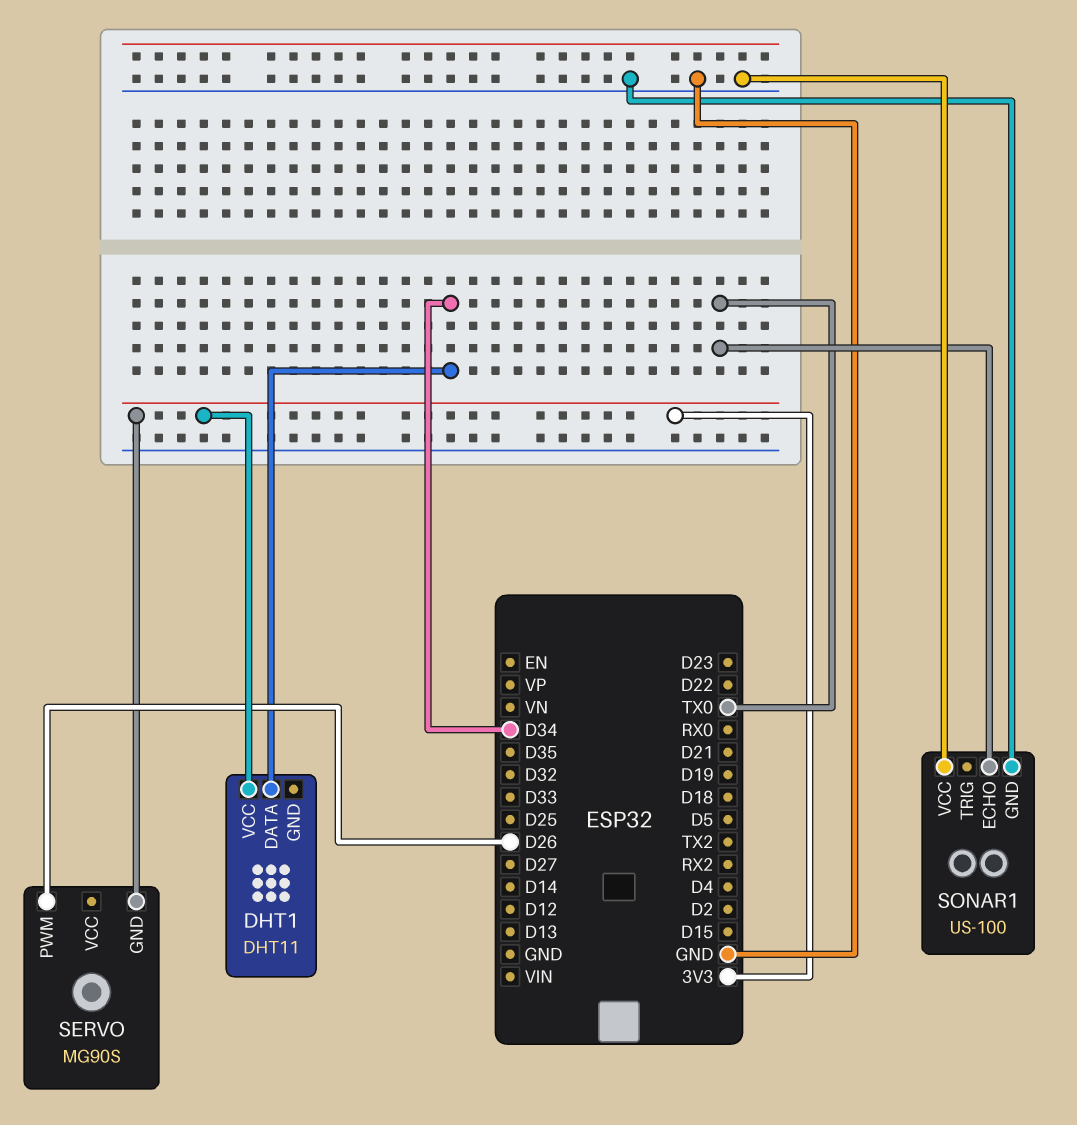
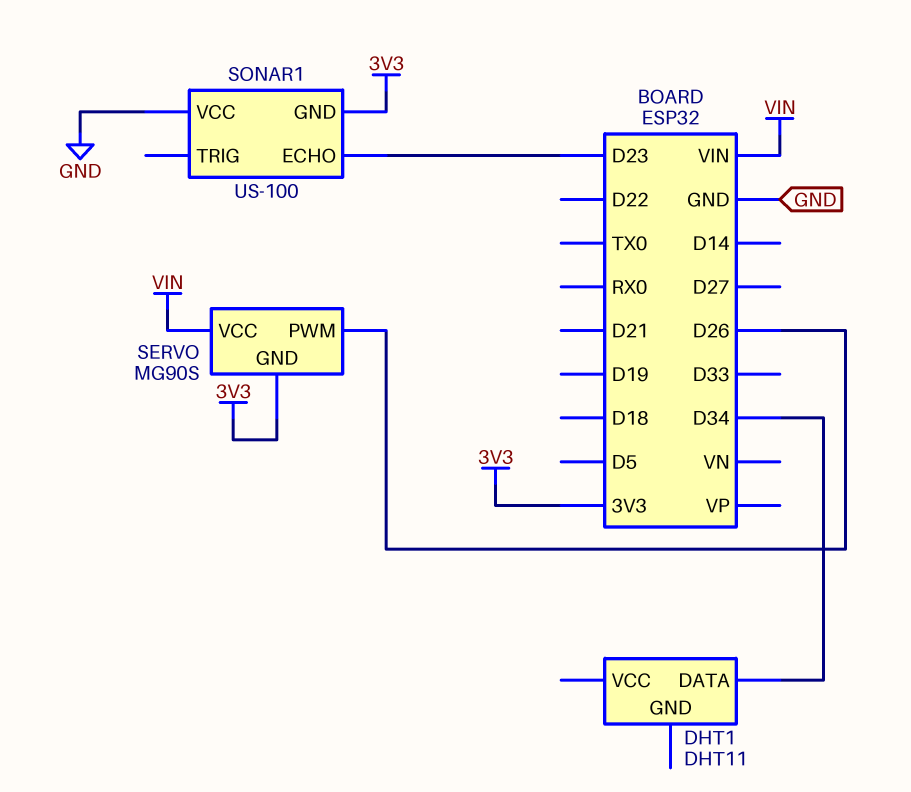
DHT1 pin VCC: 3V3 -> none
SERVO pin VCC: none -> VIN
SONAR1 pin ECHO: TX0 -> D23
SONAR1 pin GND: GND -> 3V3

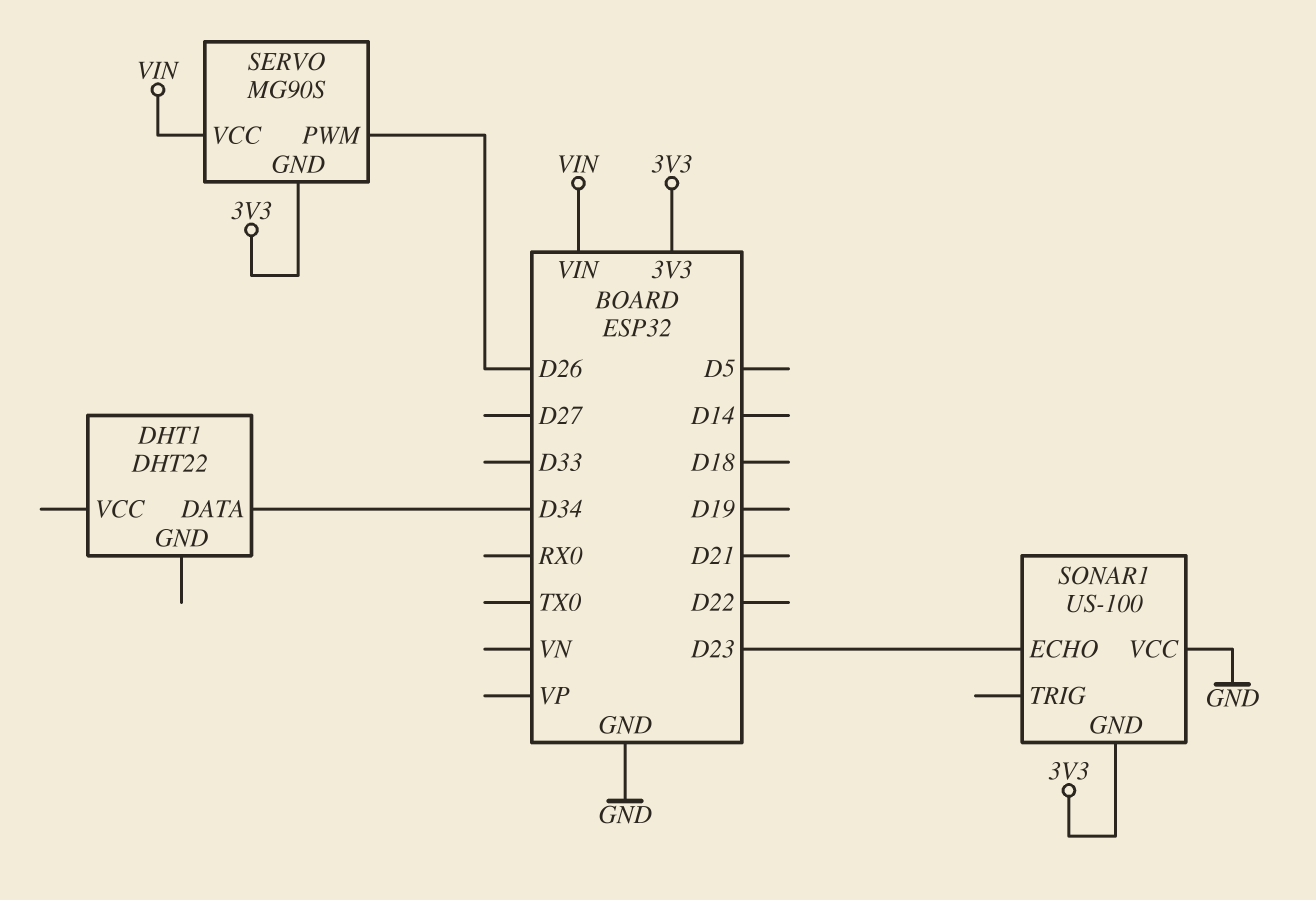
DHT1: DHT11 -> DHT22

